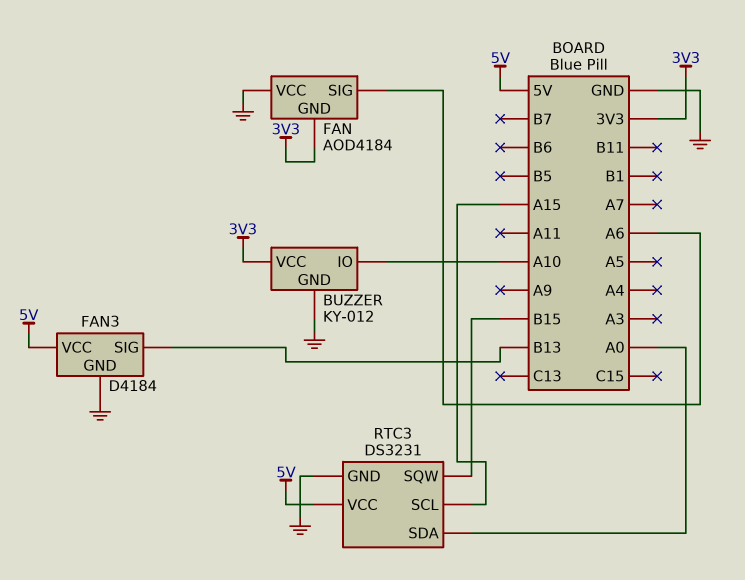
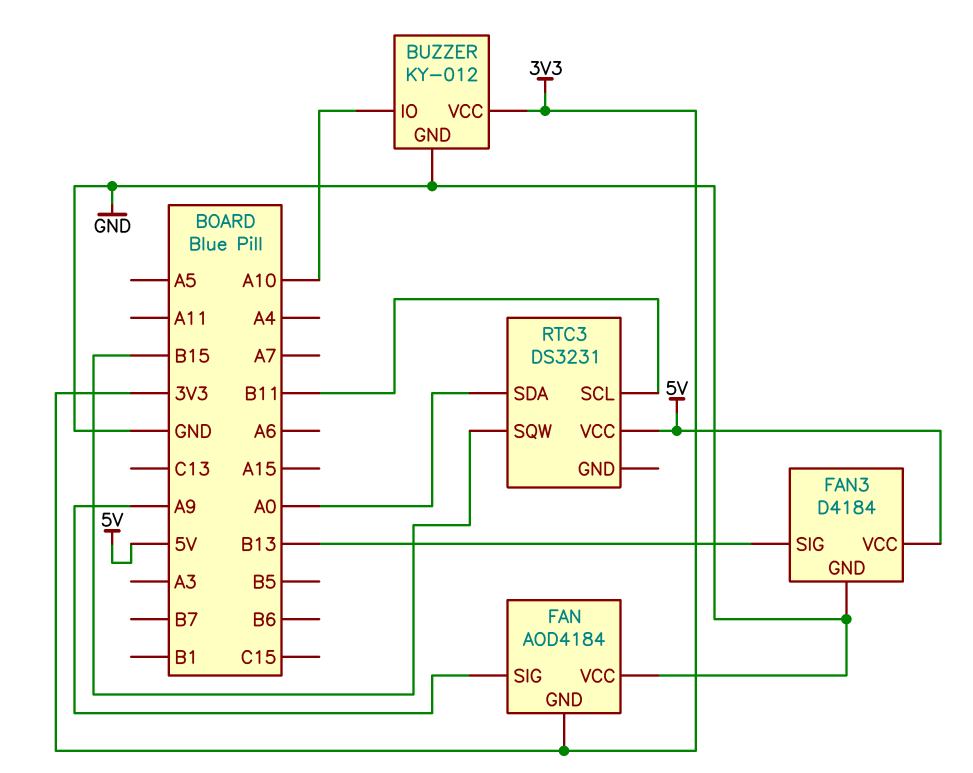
FAN pin SIG: A6 -> A9
RTC3 pin GND: GND -> none
RTC3 pin SCL: A15 -> B11

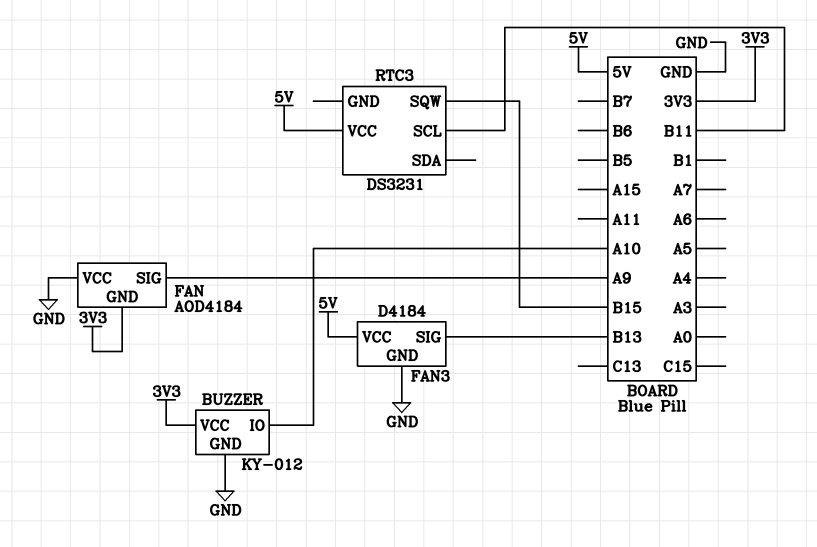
RTC3 pin SDA: A0 -> none

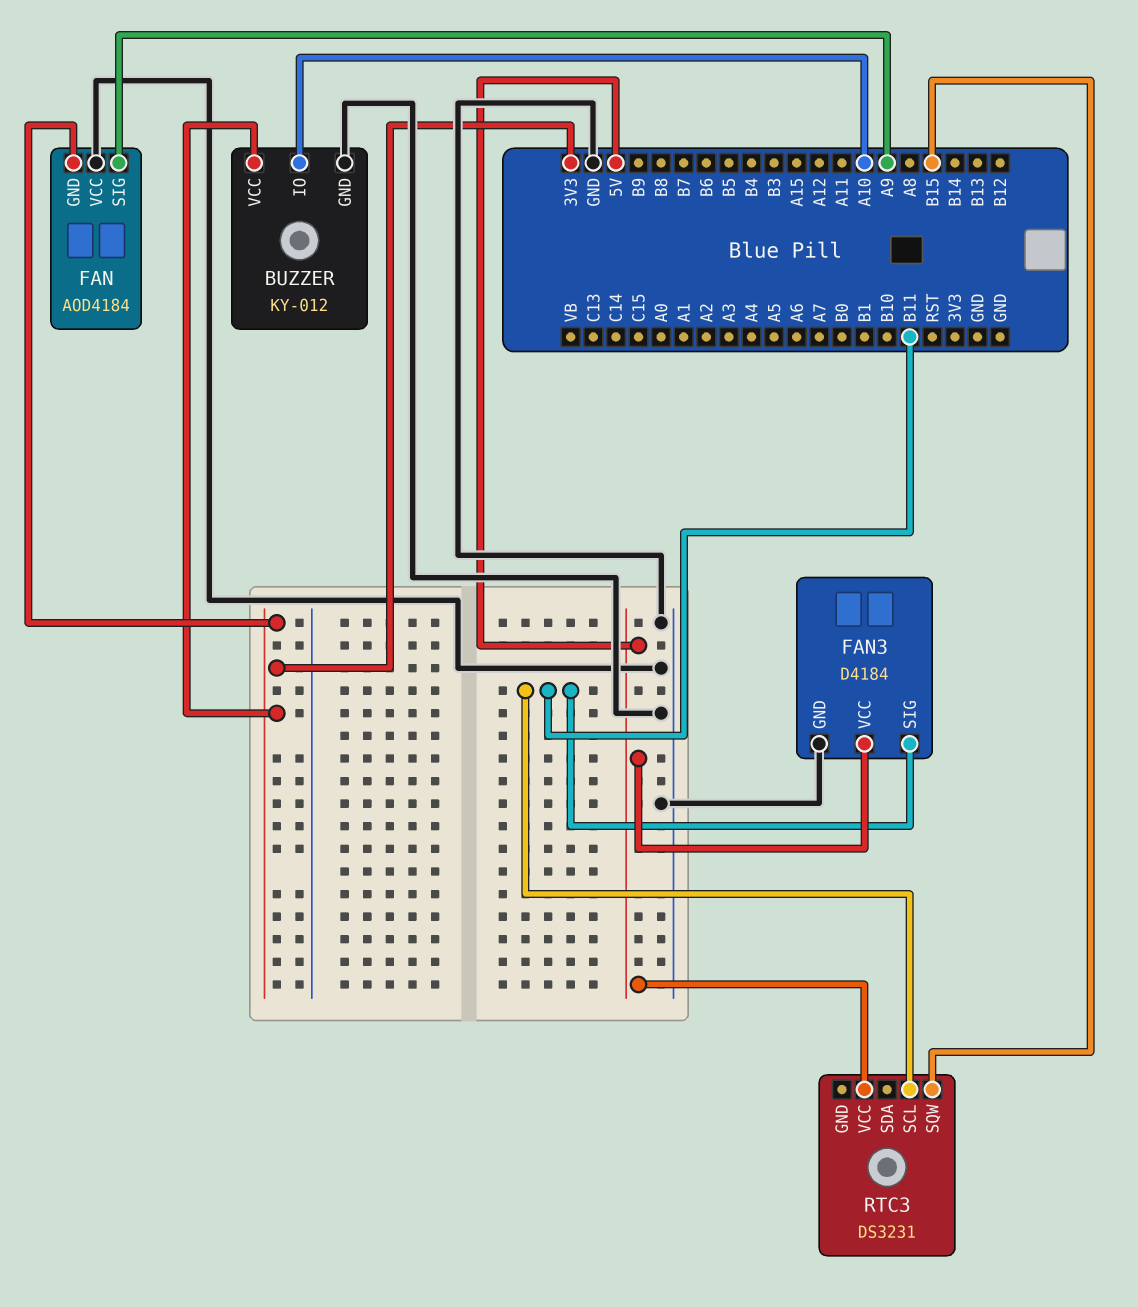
FAN3 pin SIG: B13 -> B11

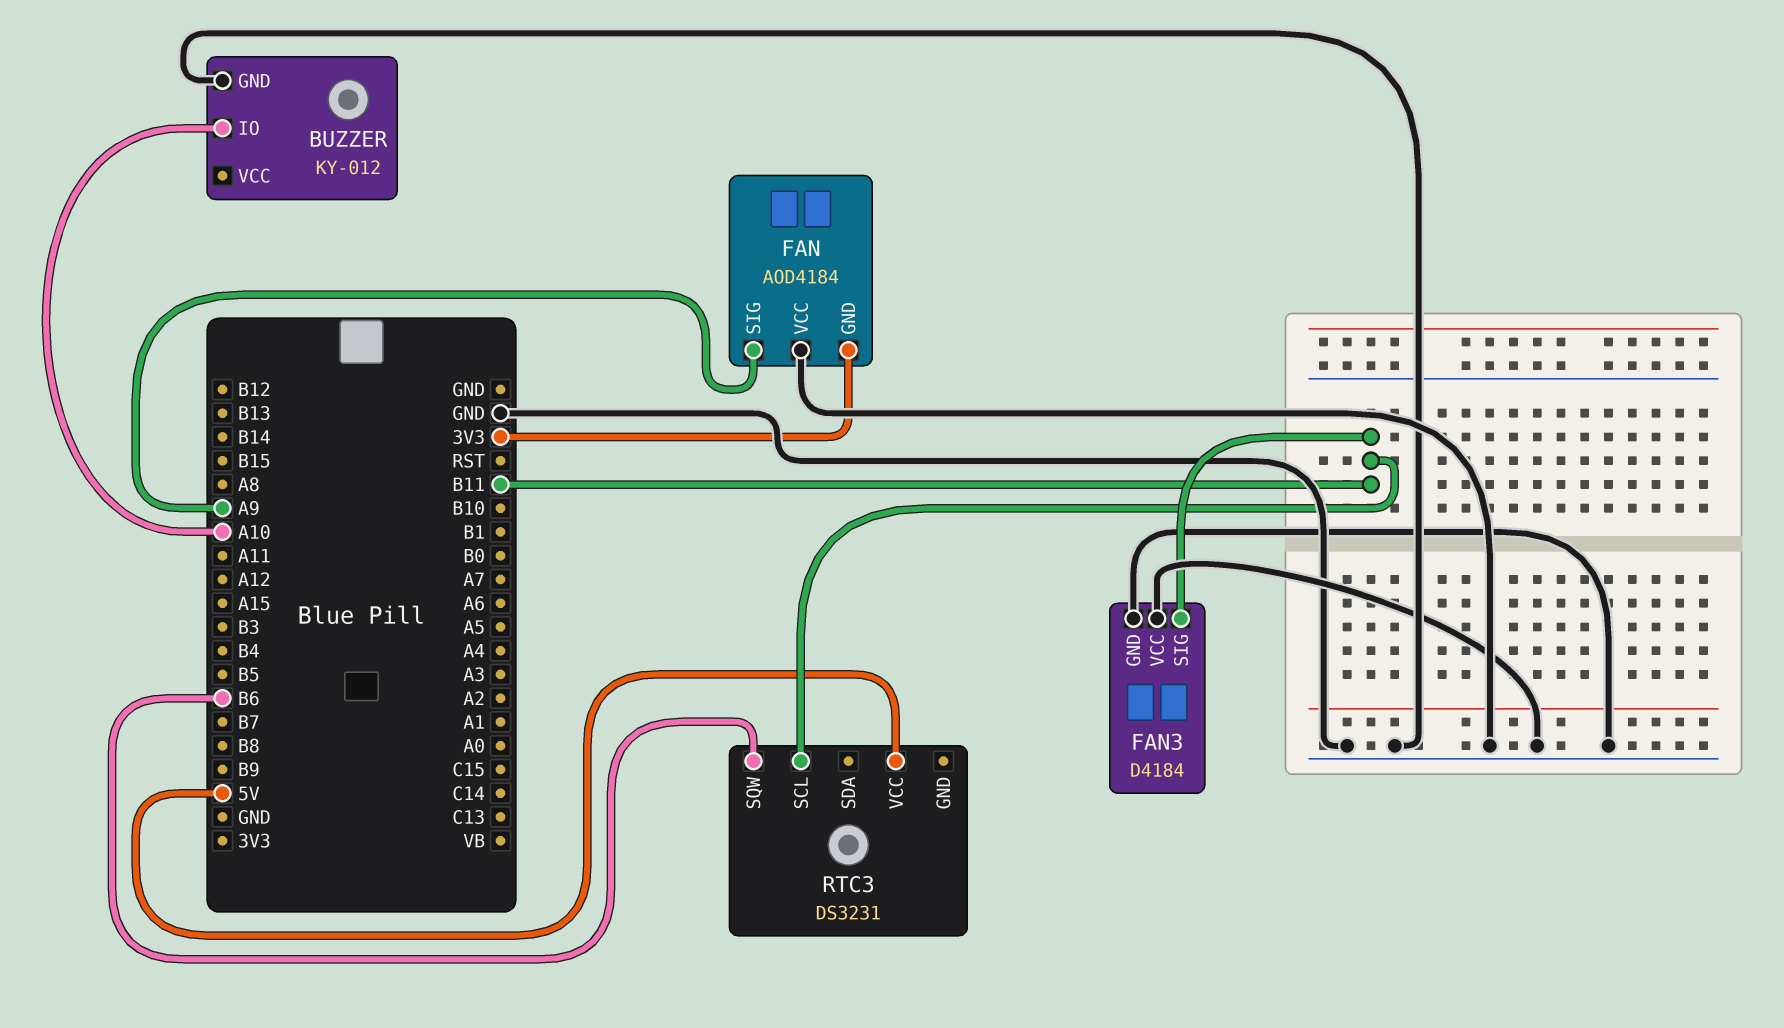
BUZZER pin VCC: 3V3 -> none
FAN3 pin VCC: 5V -> GND
RTC3 pin SQW: B15 -> B6

